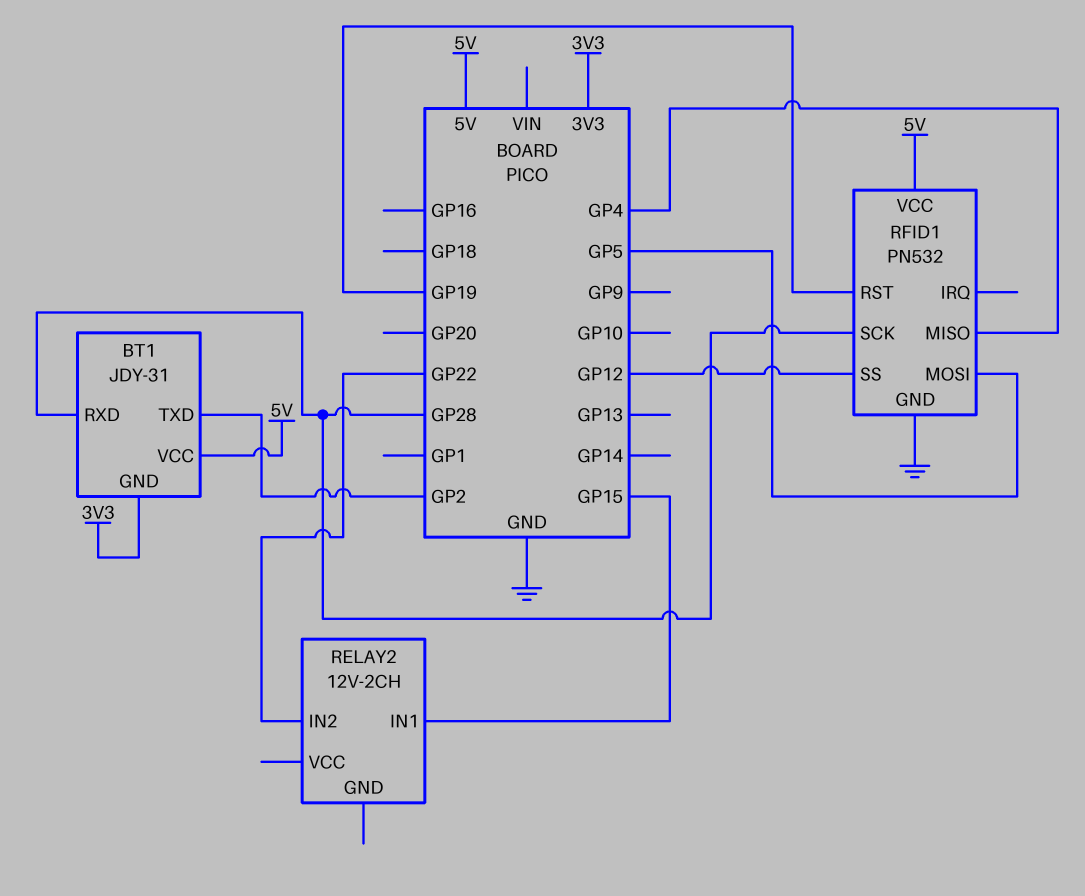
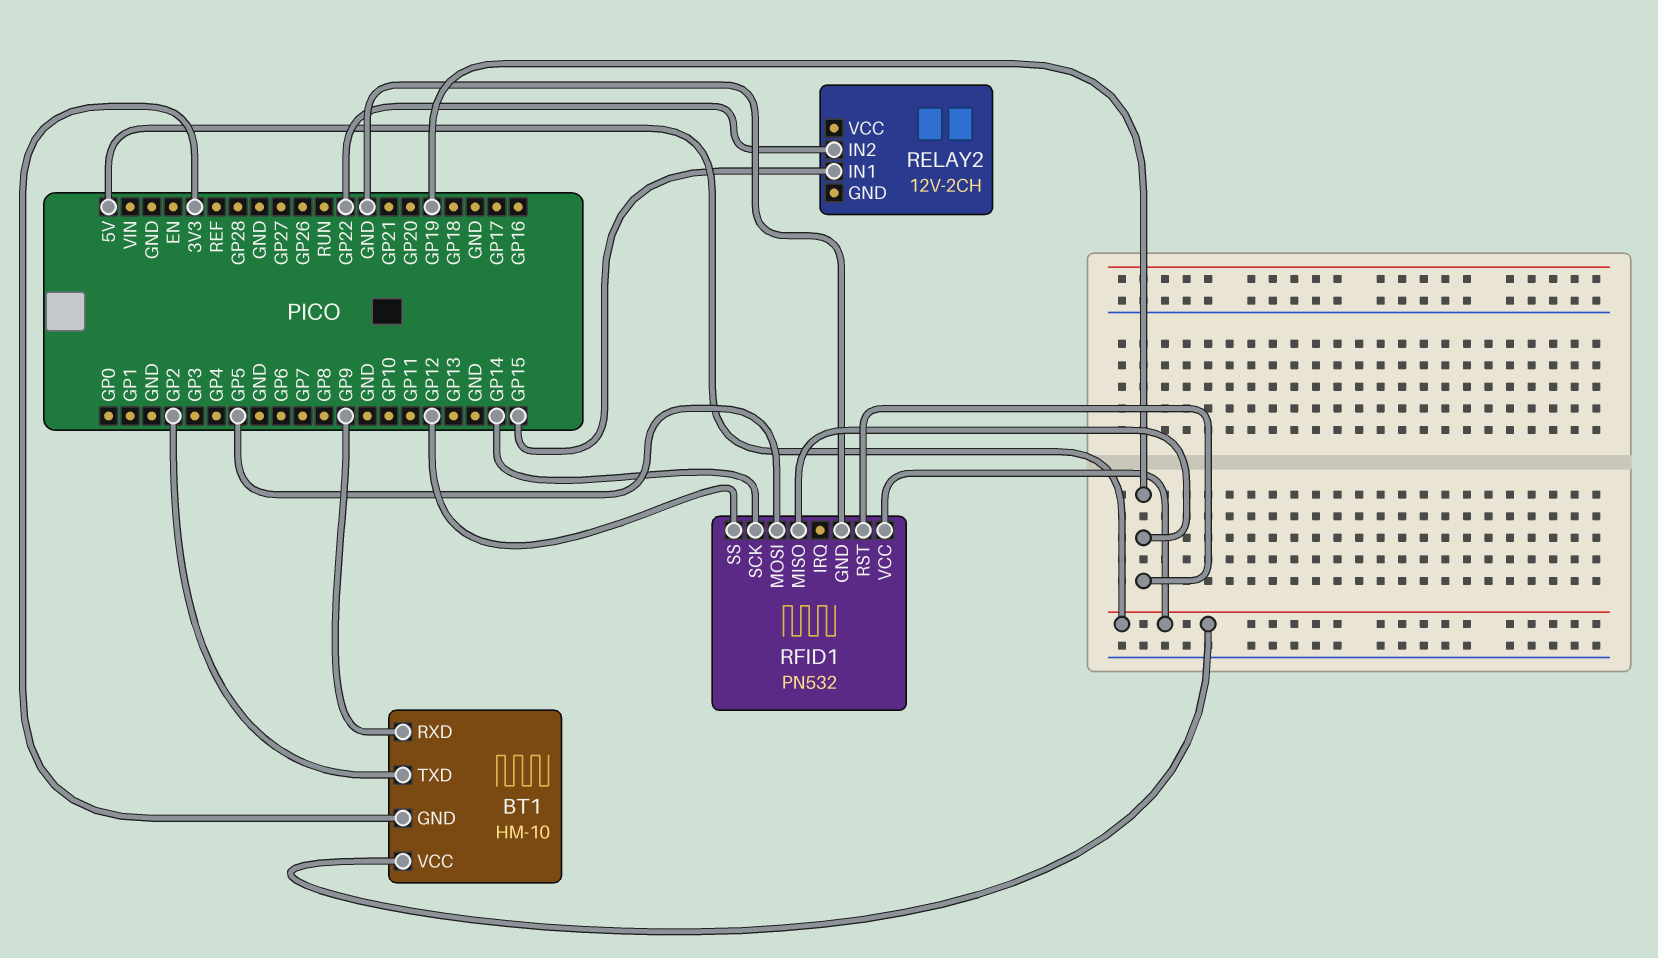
BT1: JDY-31 -> HM-10
BT1 pin RXD: GP28 -> GP9
RFID1 pin MISO: GP4 -> GP19
RFID1 pin SCK: GP28 -> GP14

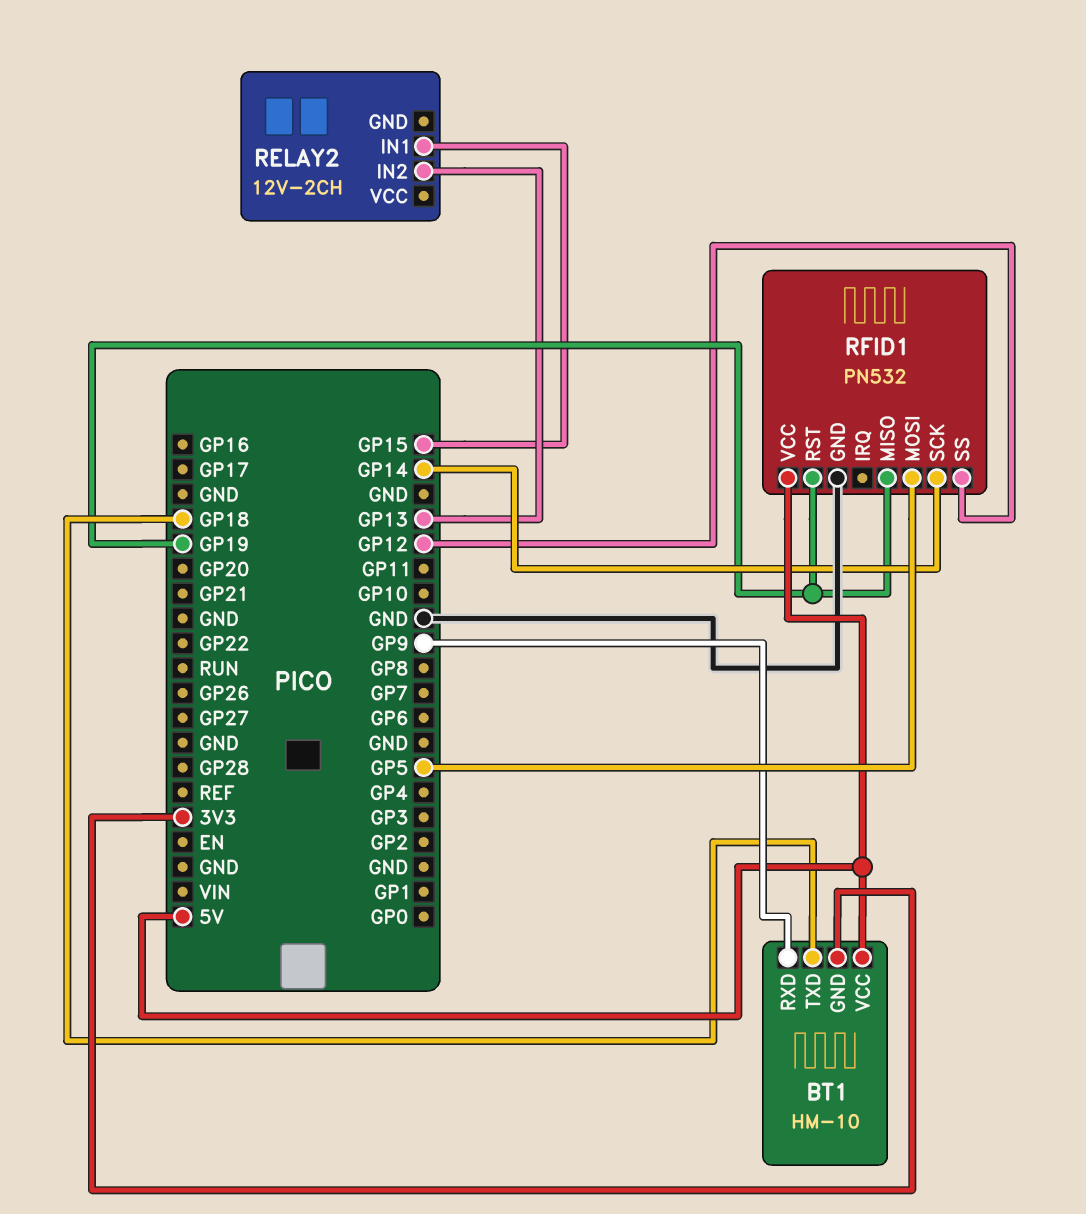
BT1 pin TXD: GP2 -> GP18
RELAY2 pin IN2: GP22 -> GP13

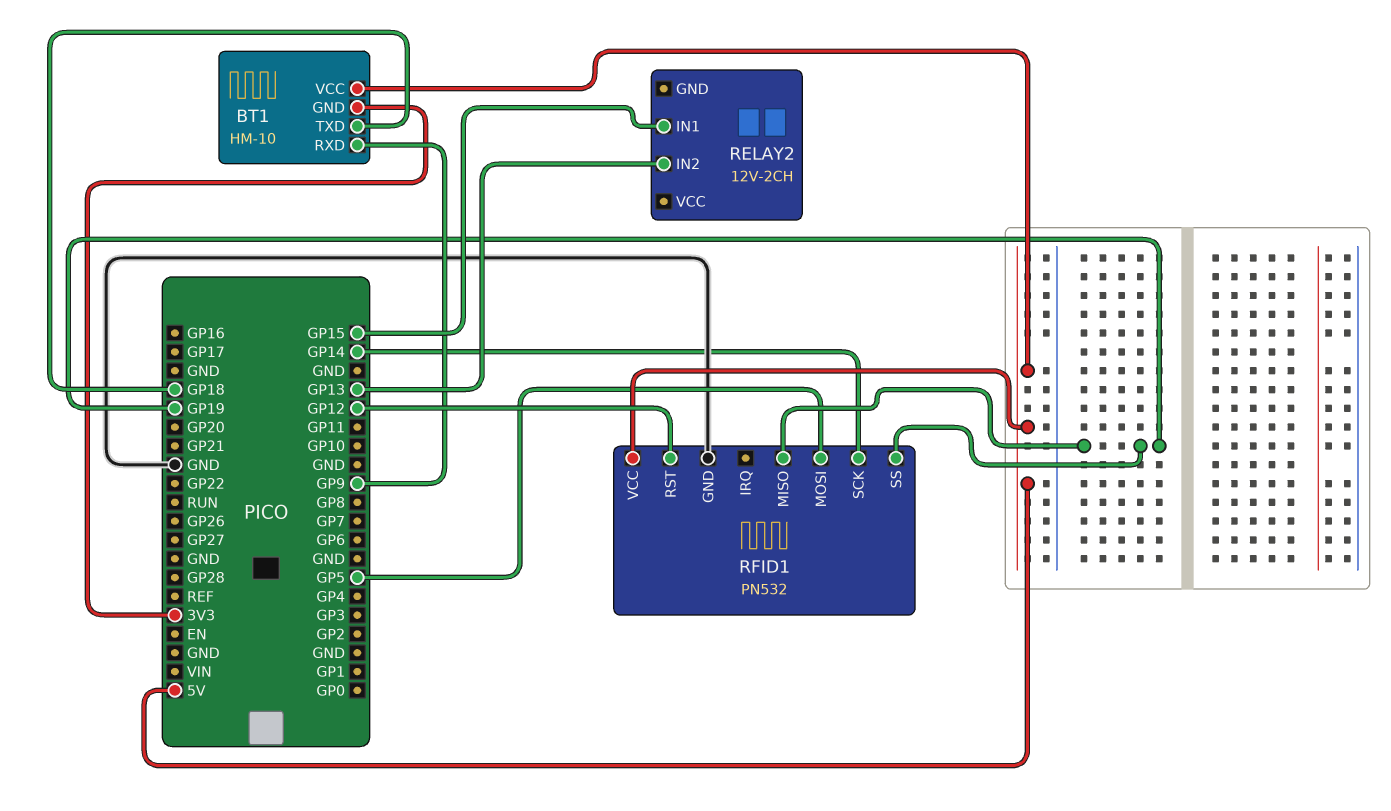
RFID1 pin RST: GP19 -> GP12
RFID1 pin SS: GP12 -> GP19

